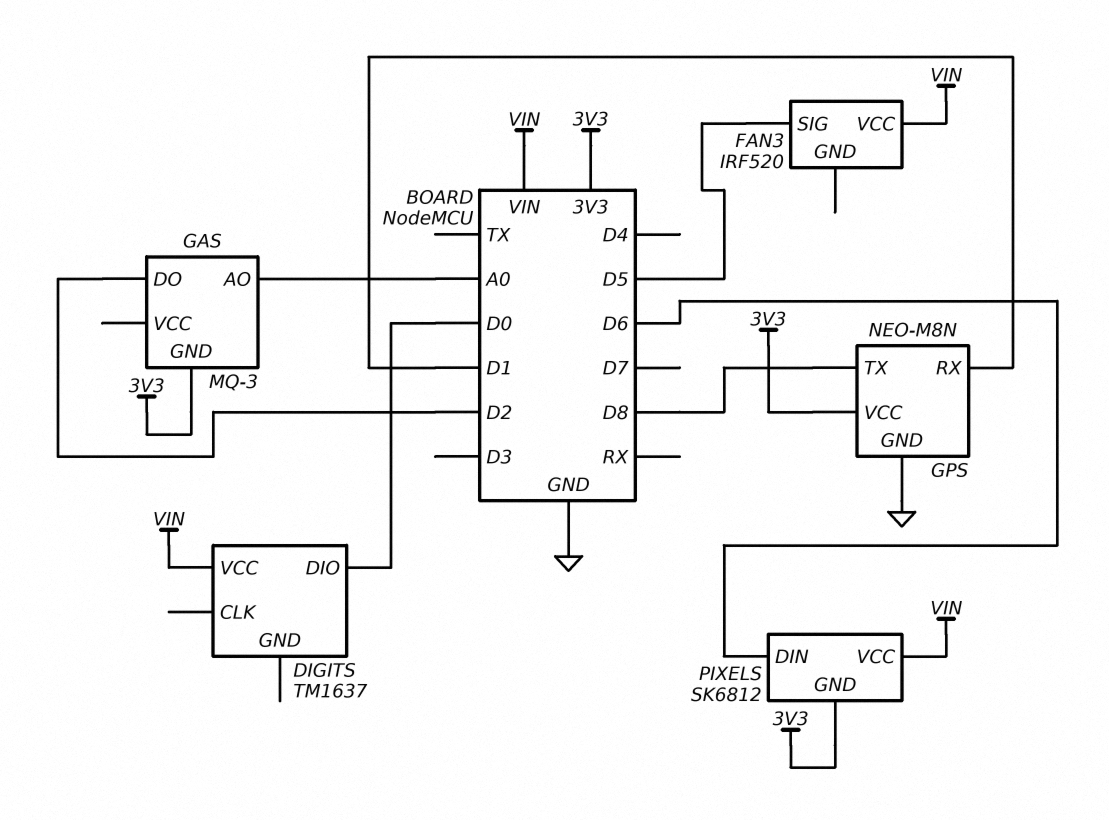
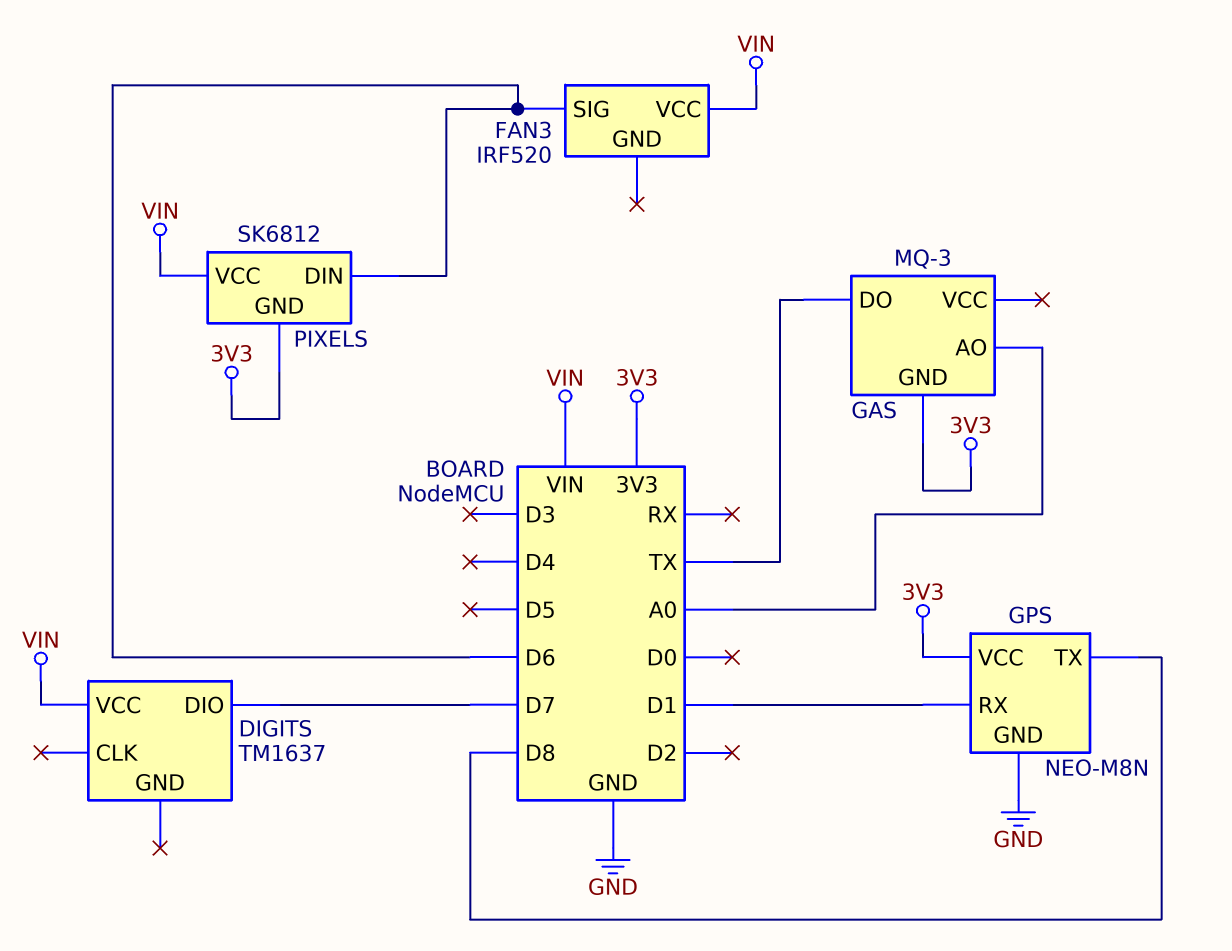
DIGITS pin DIO: D0 -> D7
FAN3 pin SIG: D5 -> D6
GAS pin DO: D2 -> TX

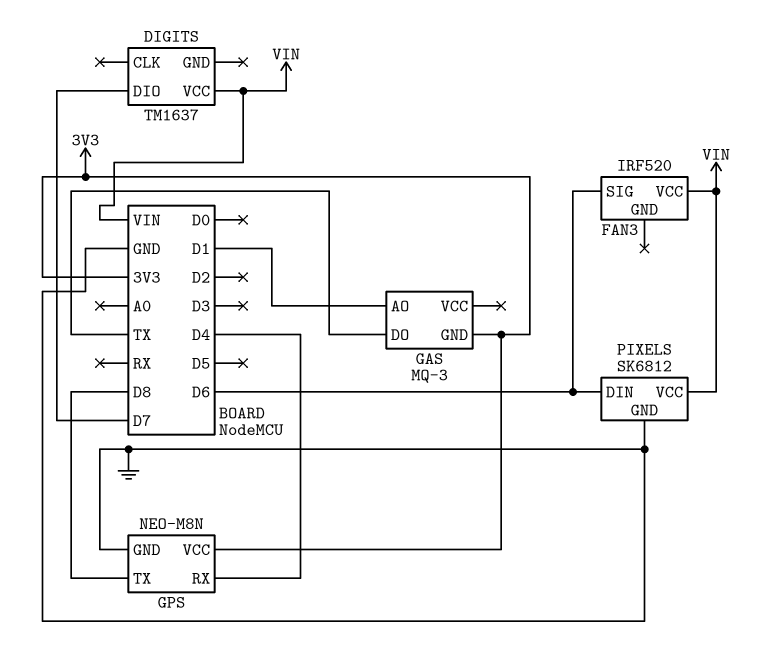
GAS pin AO: A0 -> D1
GPS pin RX: D1 -> D4
PIXELS pin GND: 3V3 -> GND

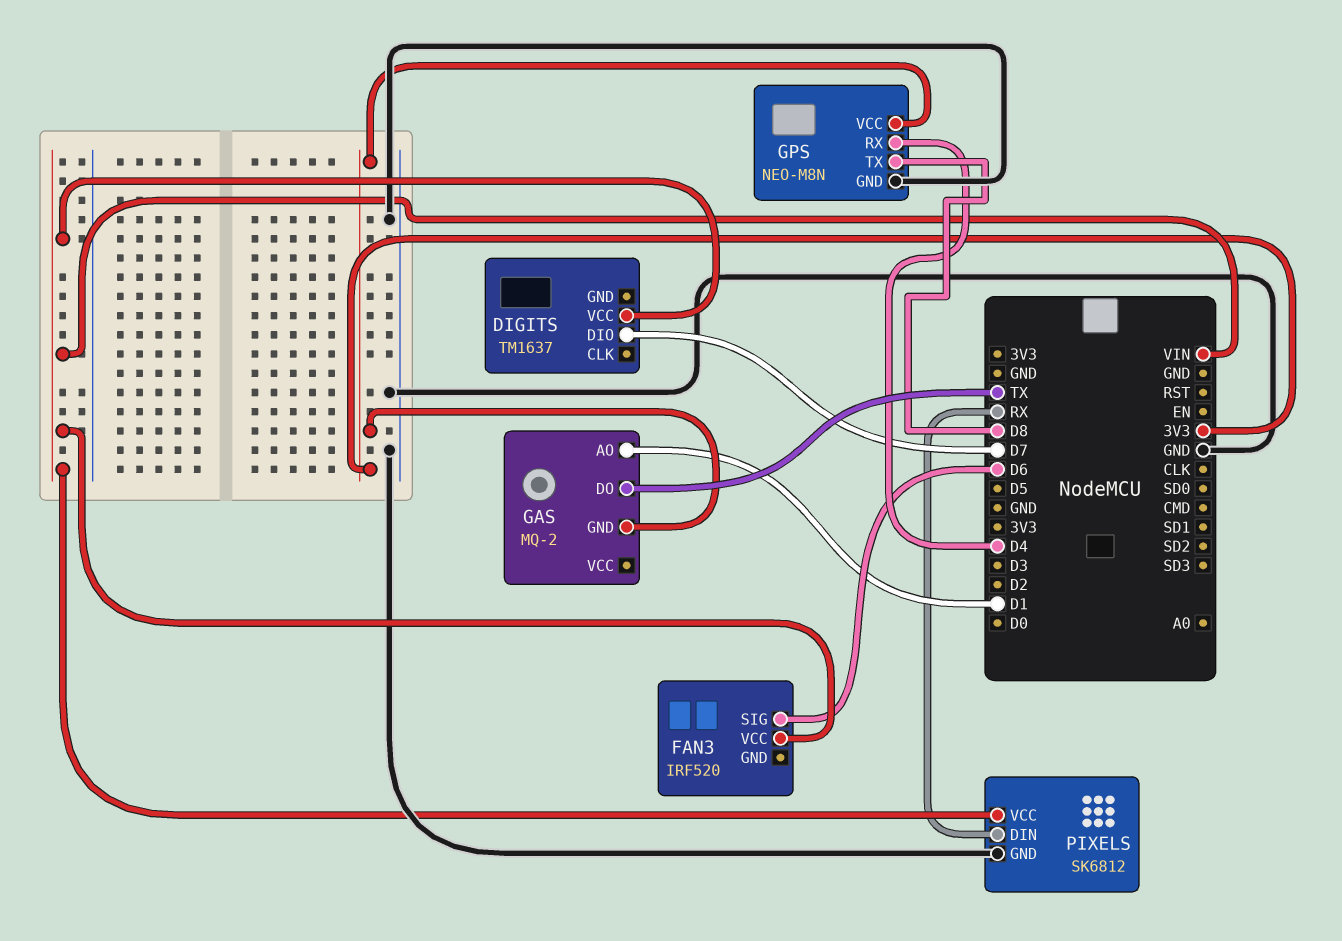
GAS: MQ-3 -> MQ-2
PIXELS pin DIN: D6 -> RX

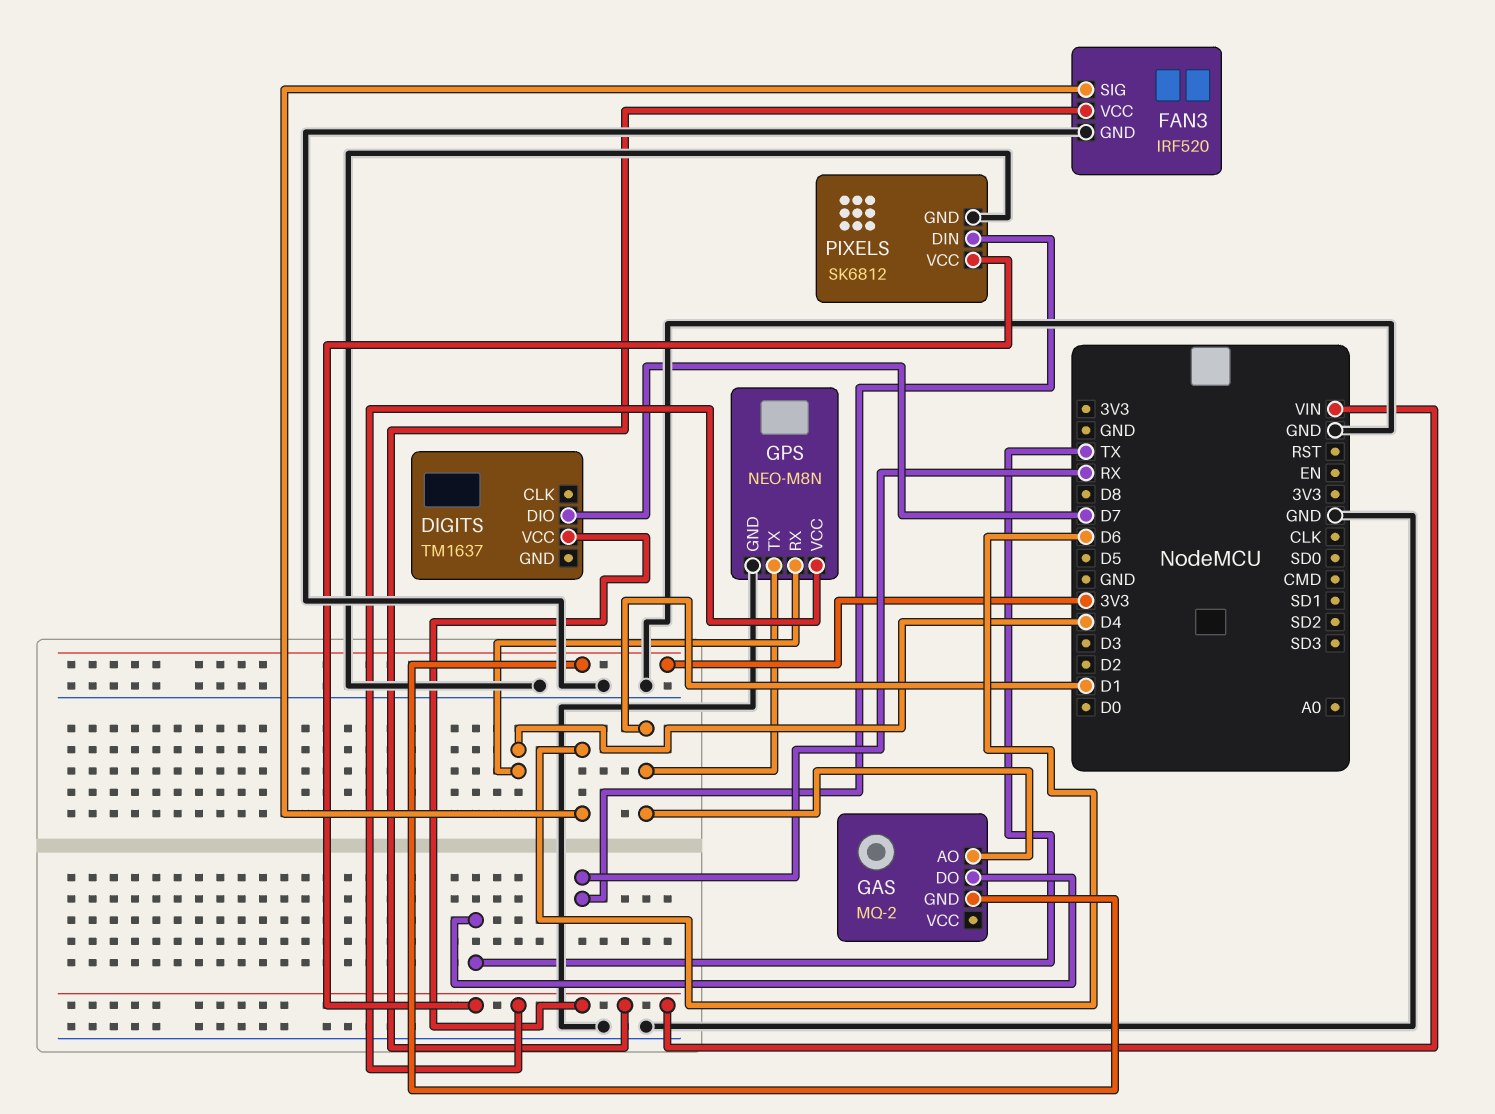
FAN3 pin GND: none -> GND
GPS pin TX: D8 -> D1
GPS pin VCC: 3V3 -> VIN

